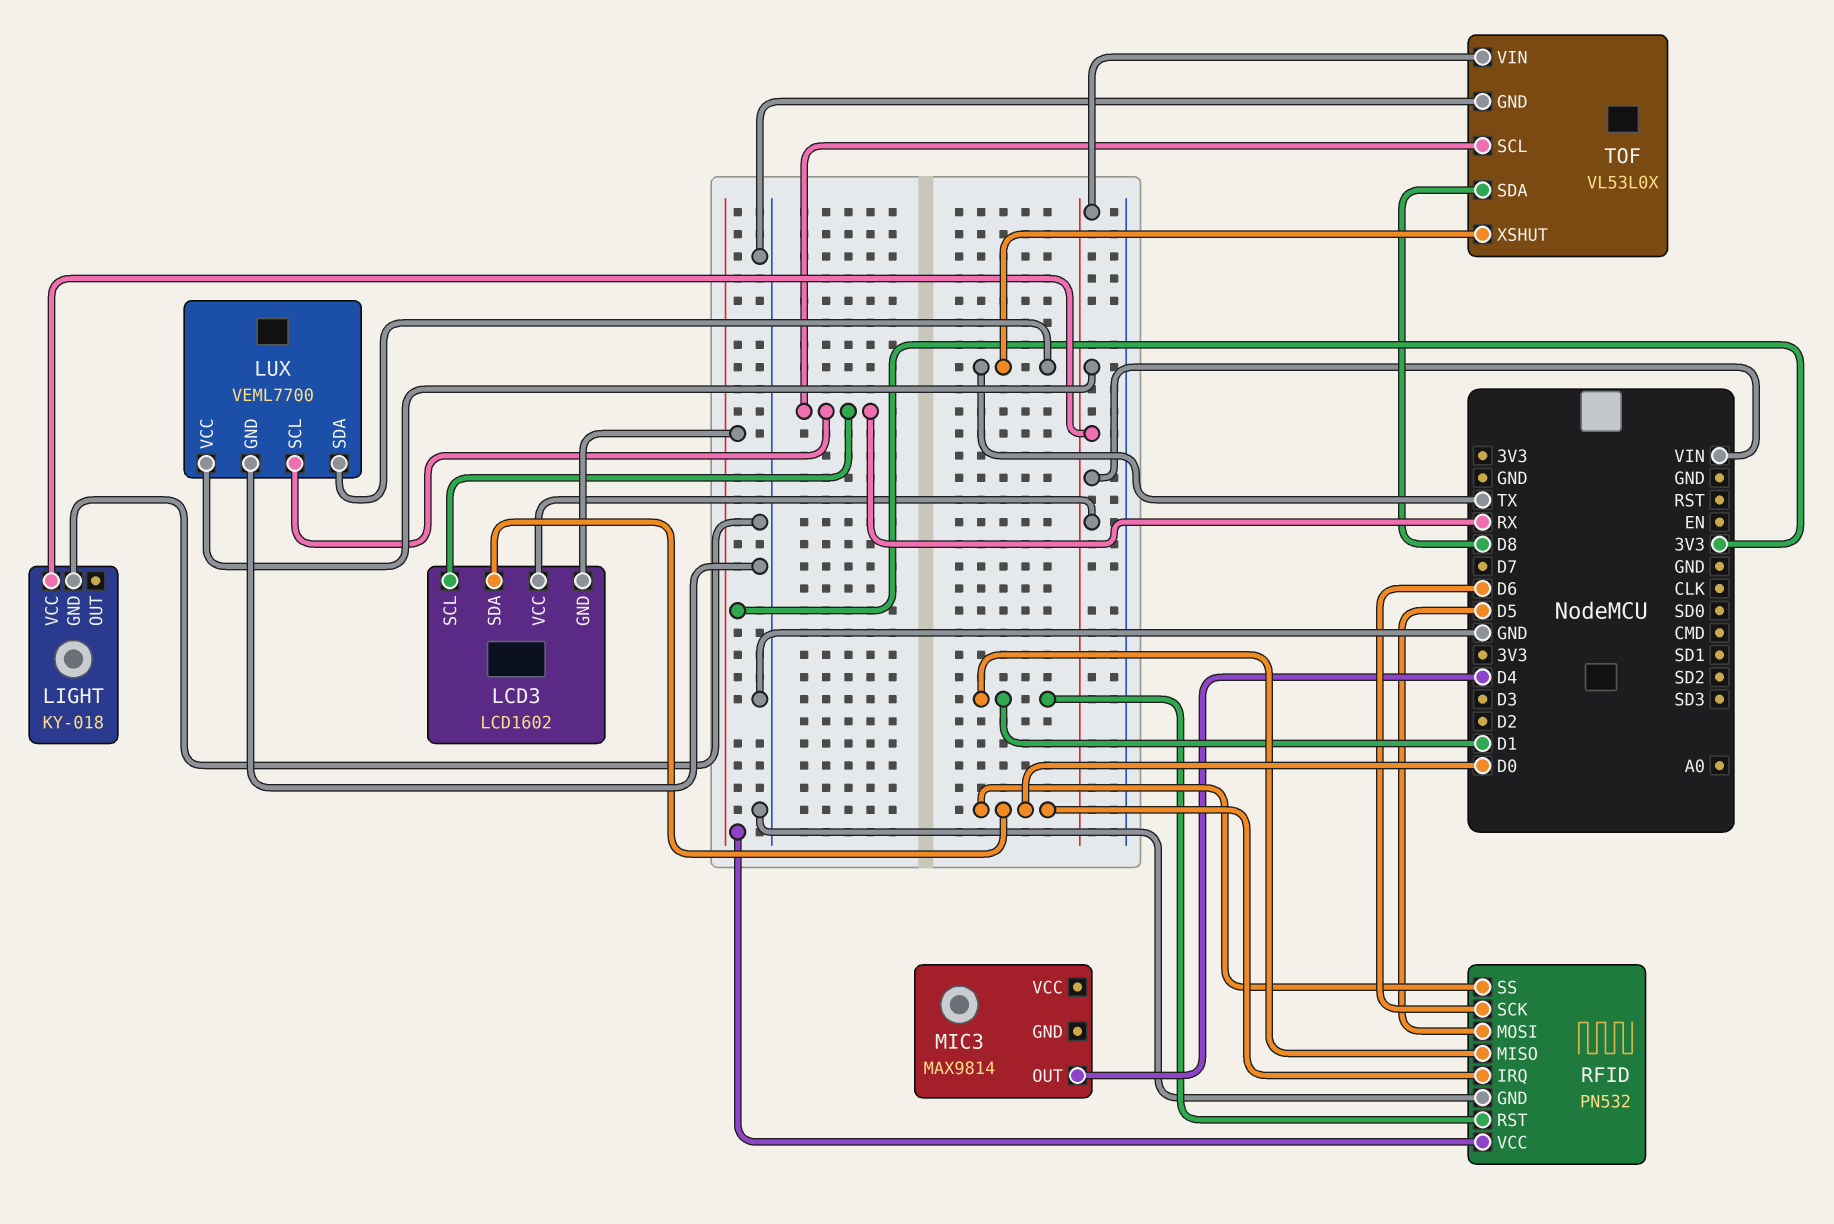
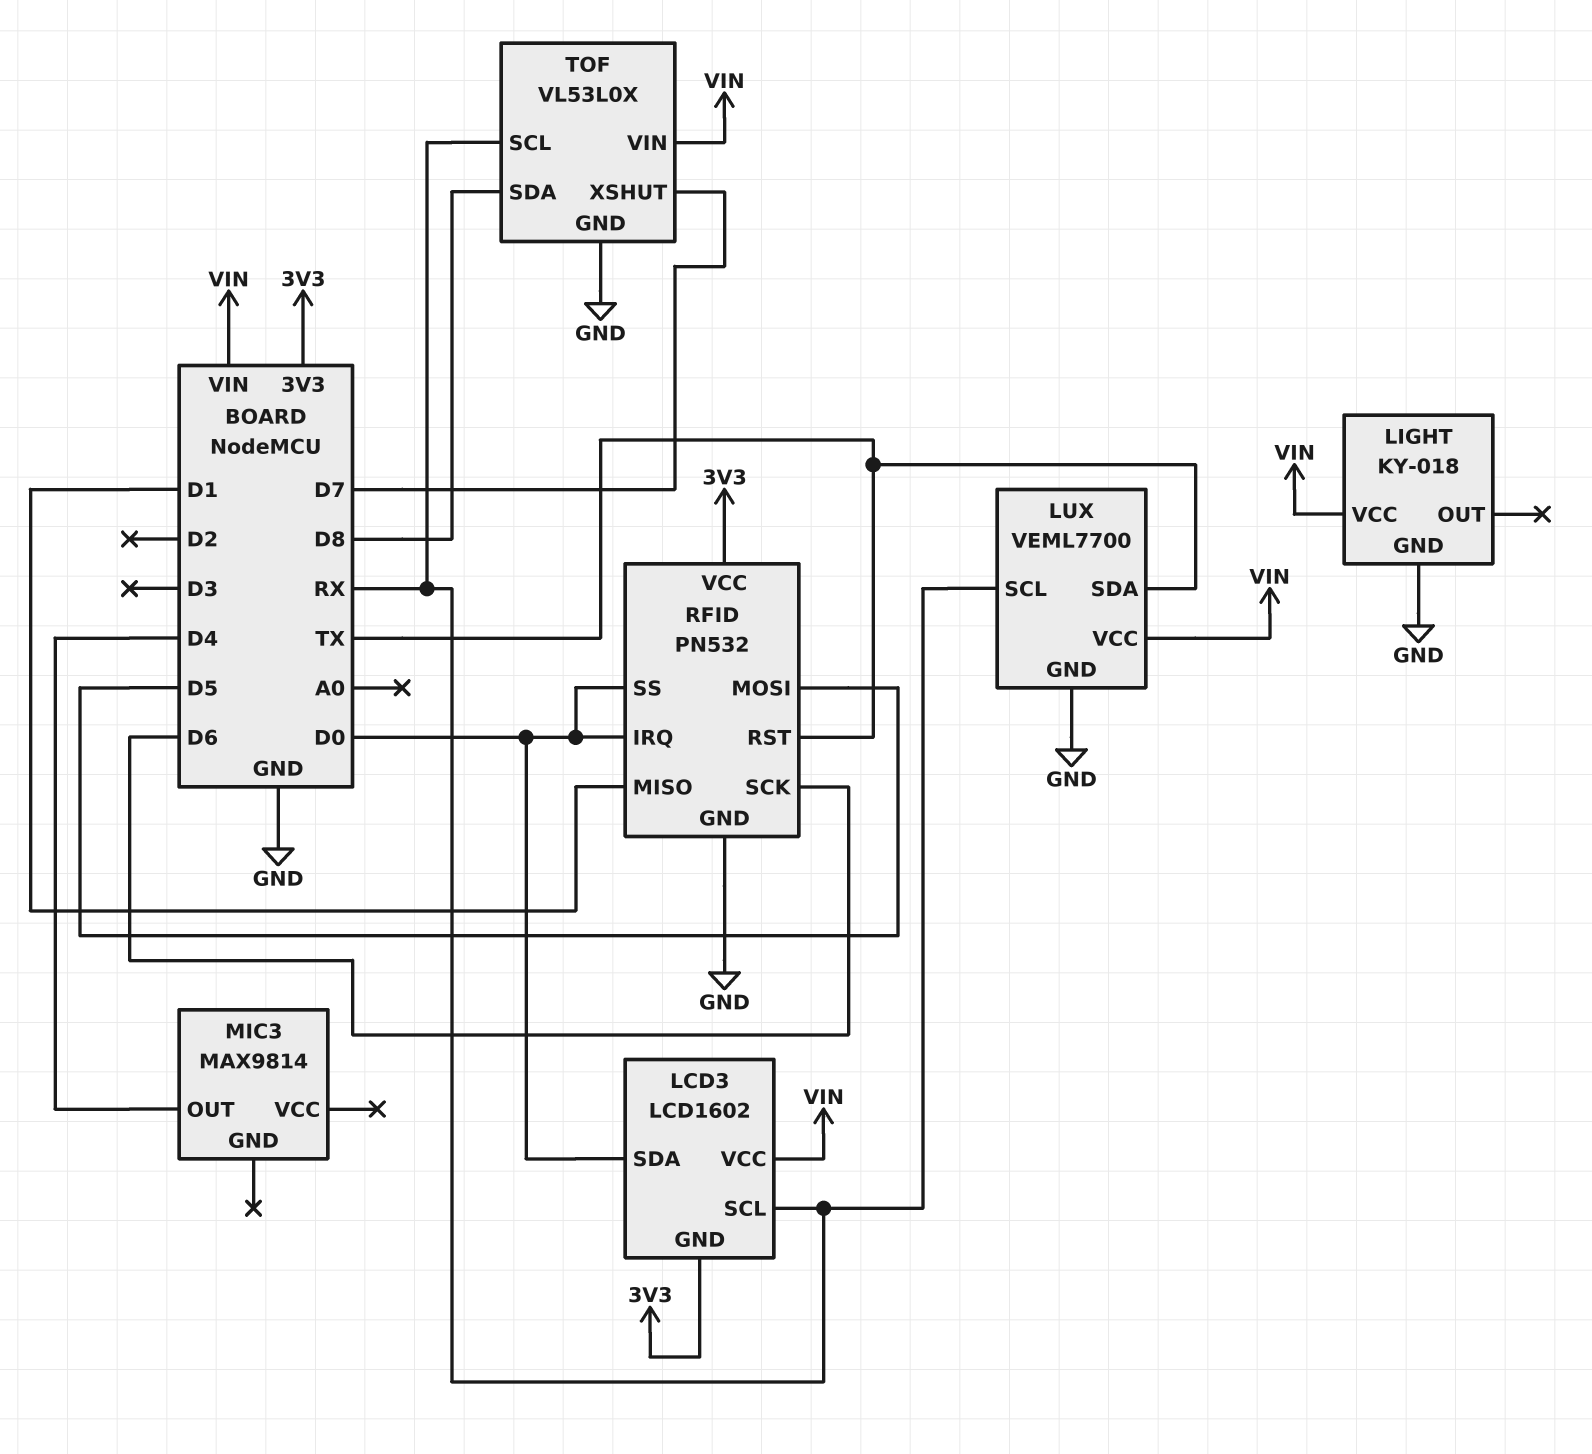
RFID pin RST: D1 -> TX
TOF pin XSHUT: TX -> D7

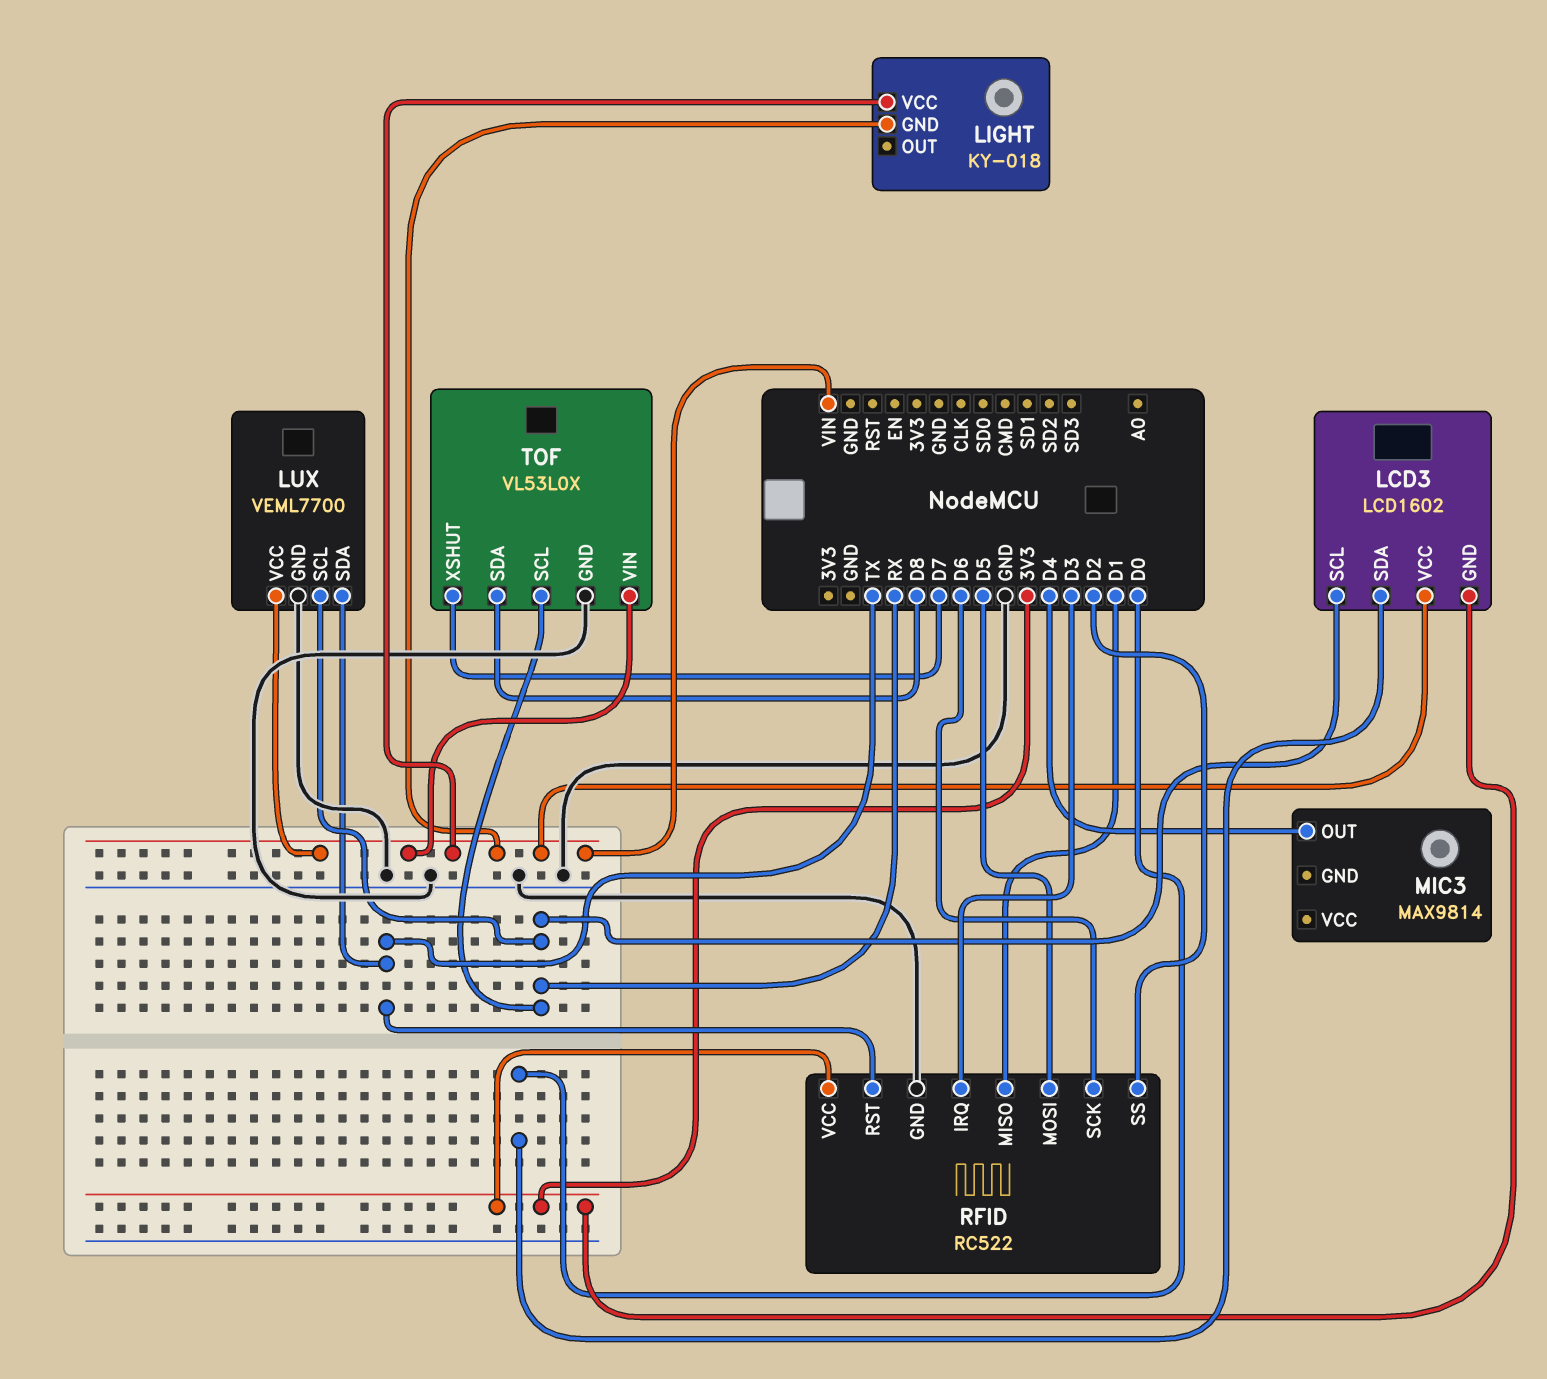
LIGHT pin GND: GND -> VIN
RFID: PN532 -> RC522
RFID pin IRQ: D0 -> D3
RFID pin SS: D0 -> D2

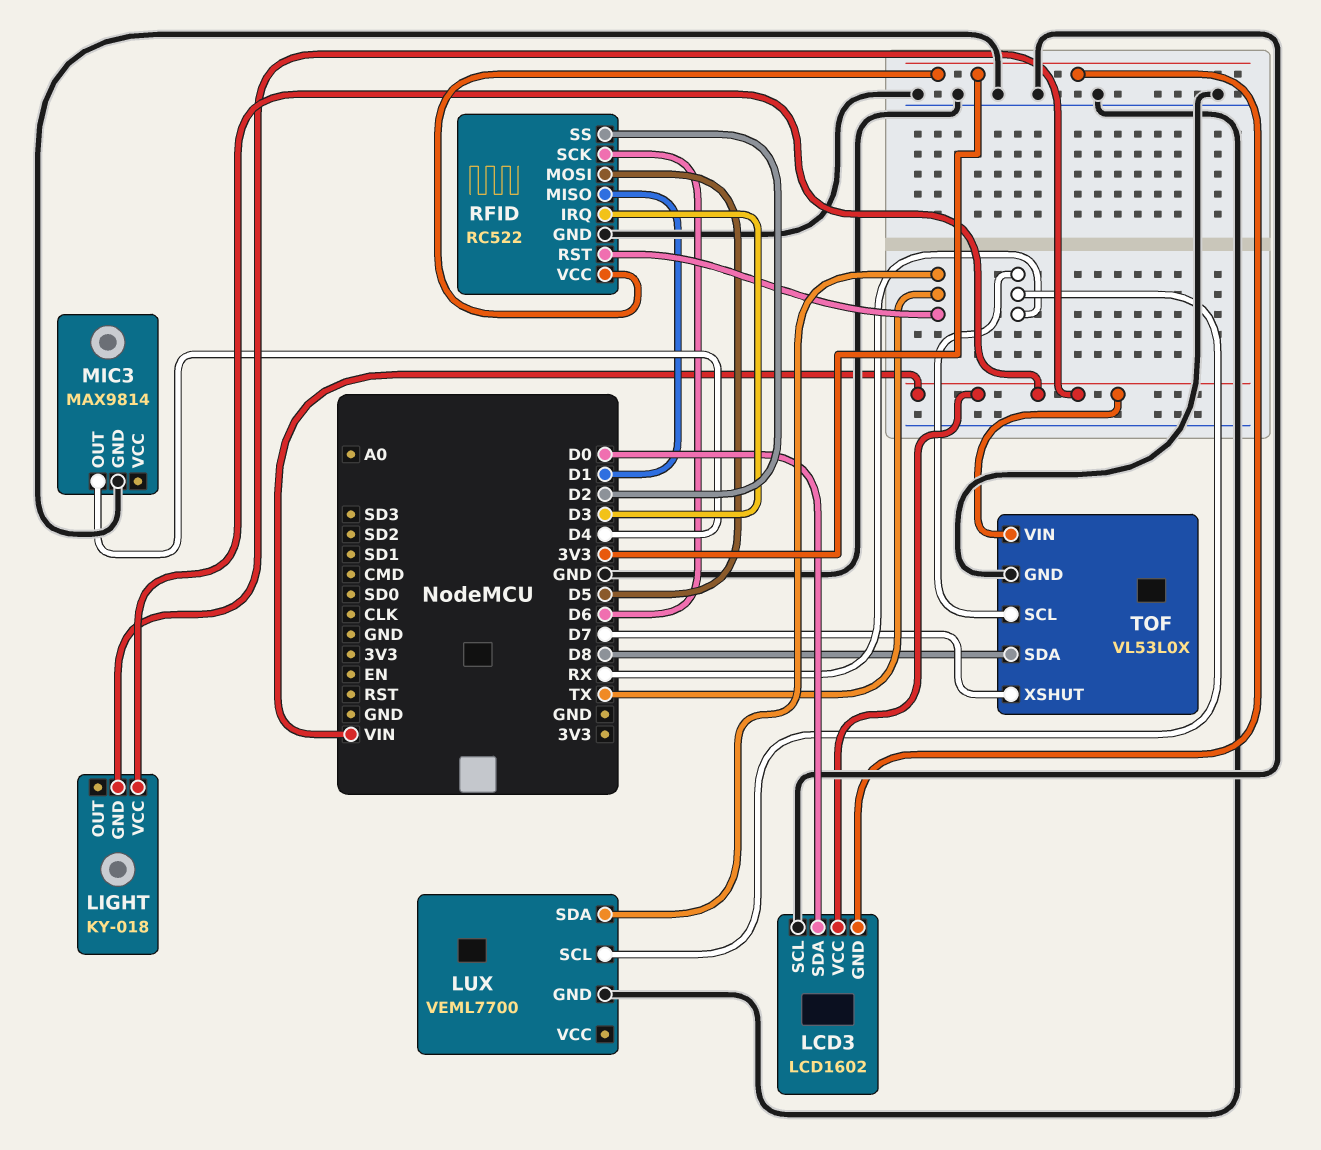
LCD3 pin SCL: RX -> GND
LUX pin VCC: VIN -> none
MIC3 pin GND: none -> GND

